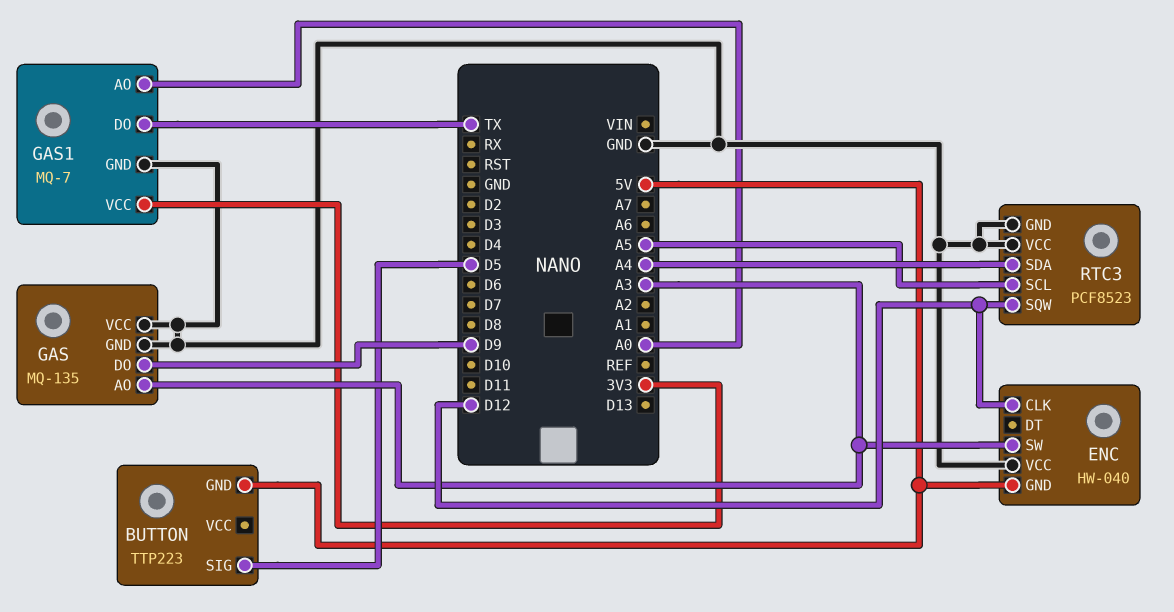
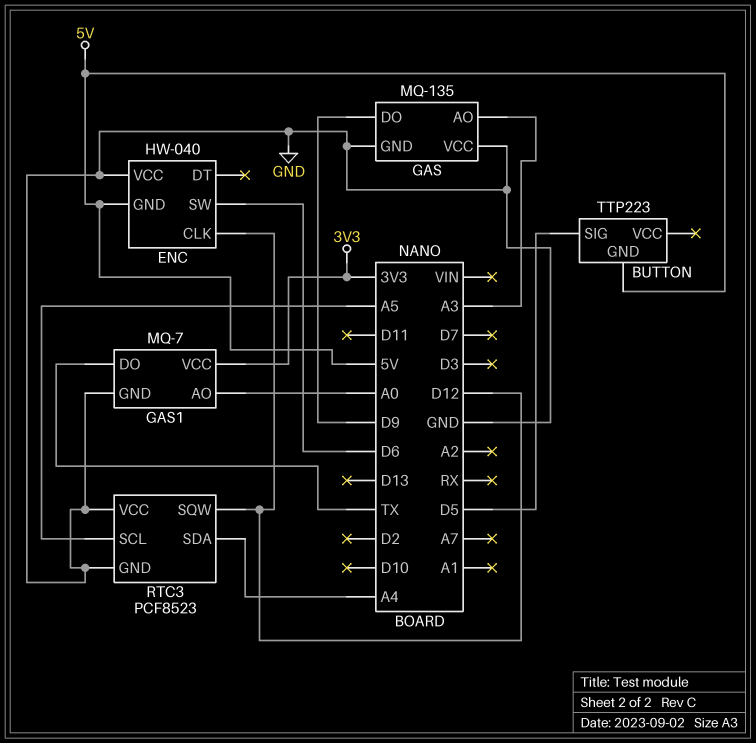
ENC pin SW: A3 -> D6

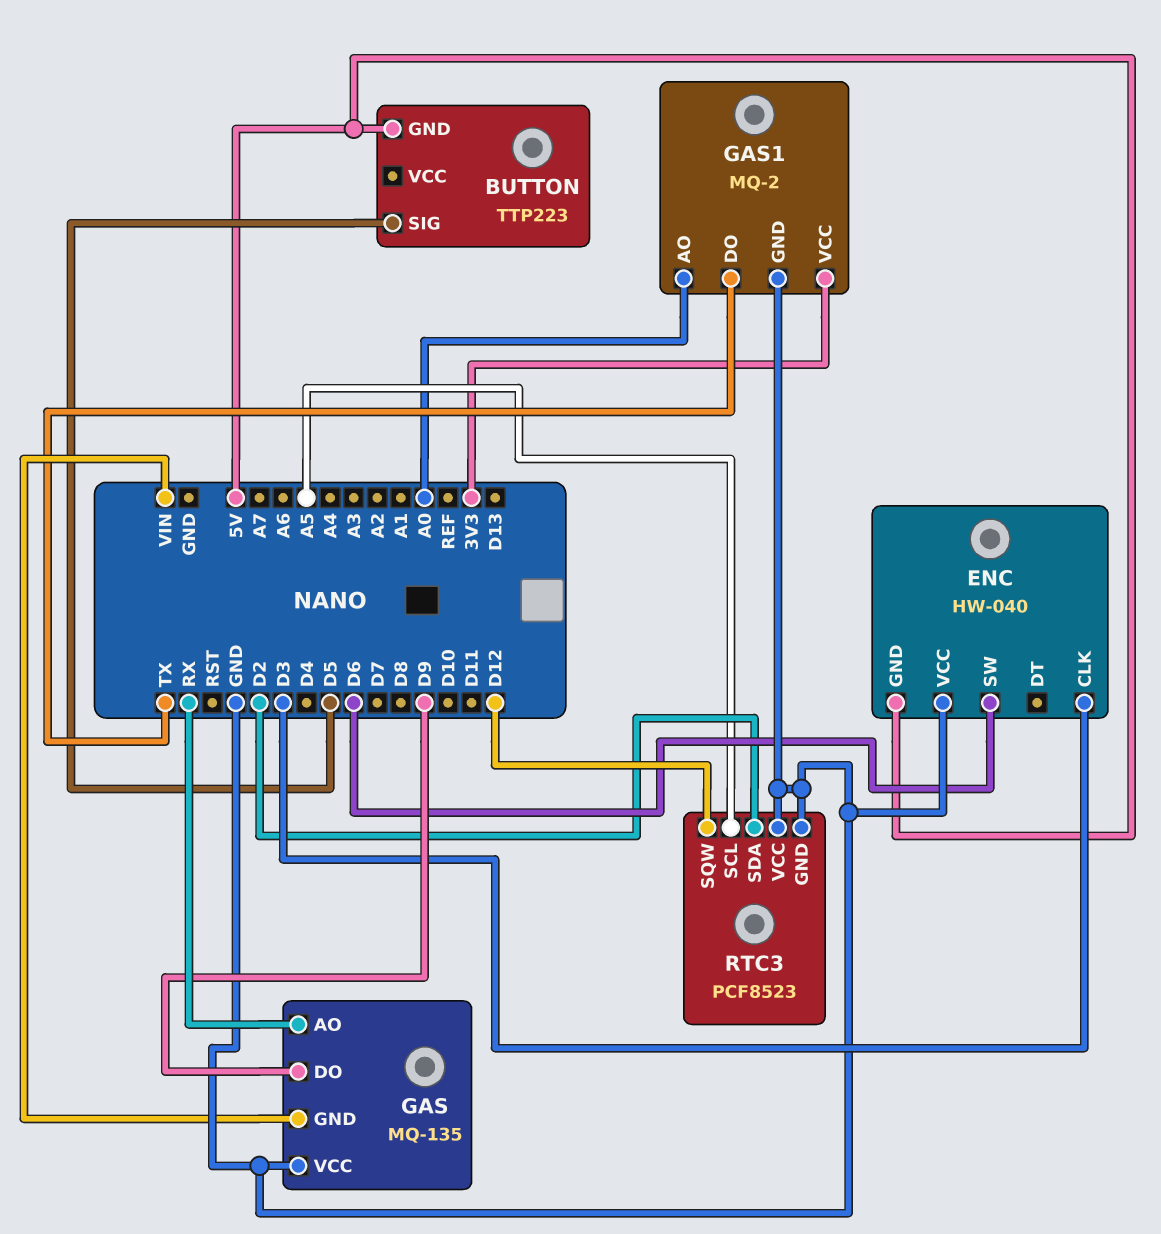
ENC pin CLK: D12 -> D3
GAS pin AO: A3 -> RX
GAS pin GND: GND -> VIN
GAS1: MQ-7 -> MQ-2
RTC3 pin SDA: A4 -> D2

